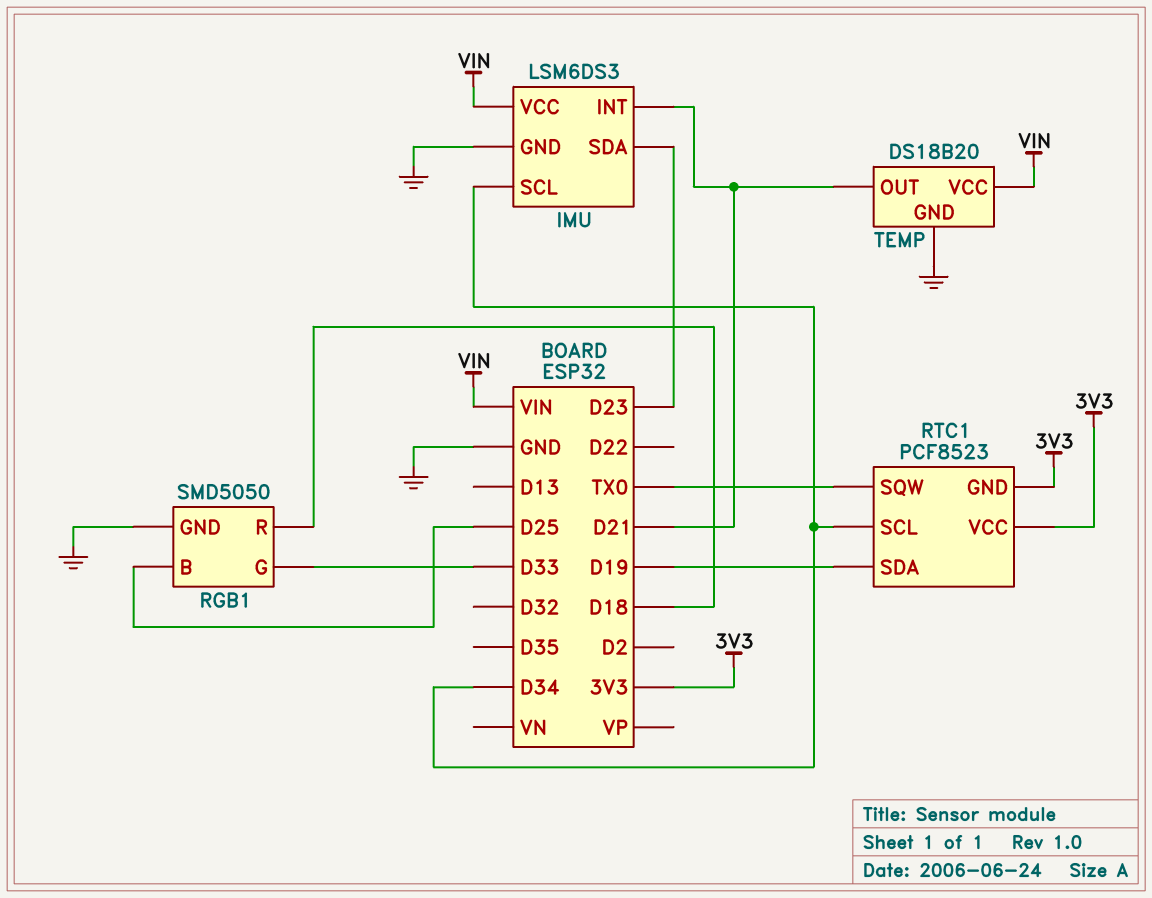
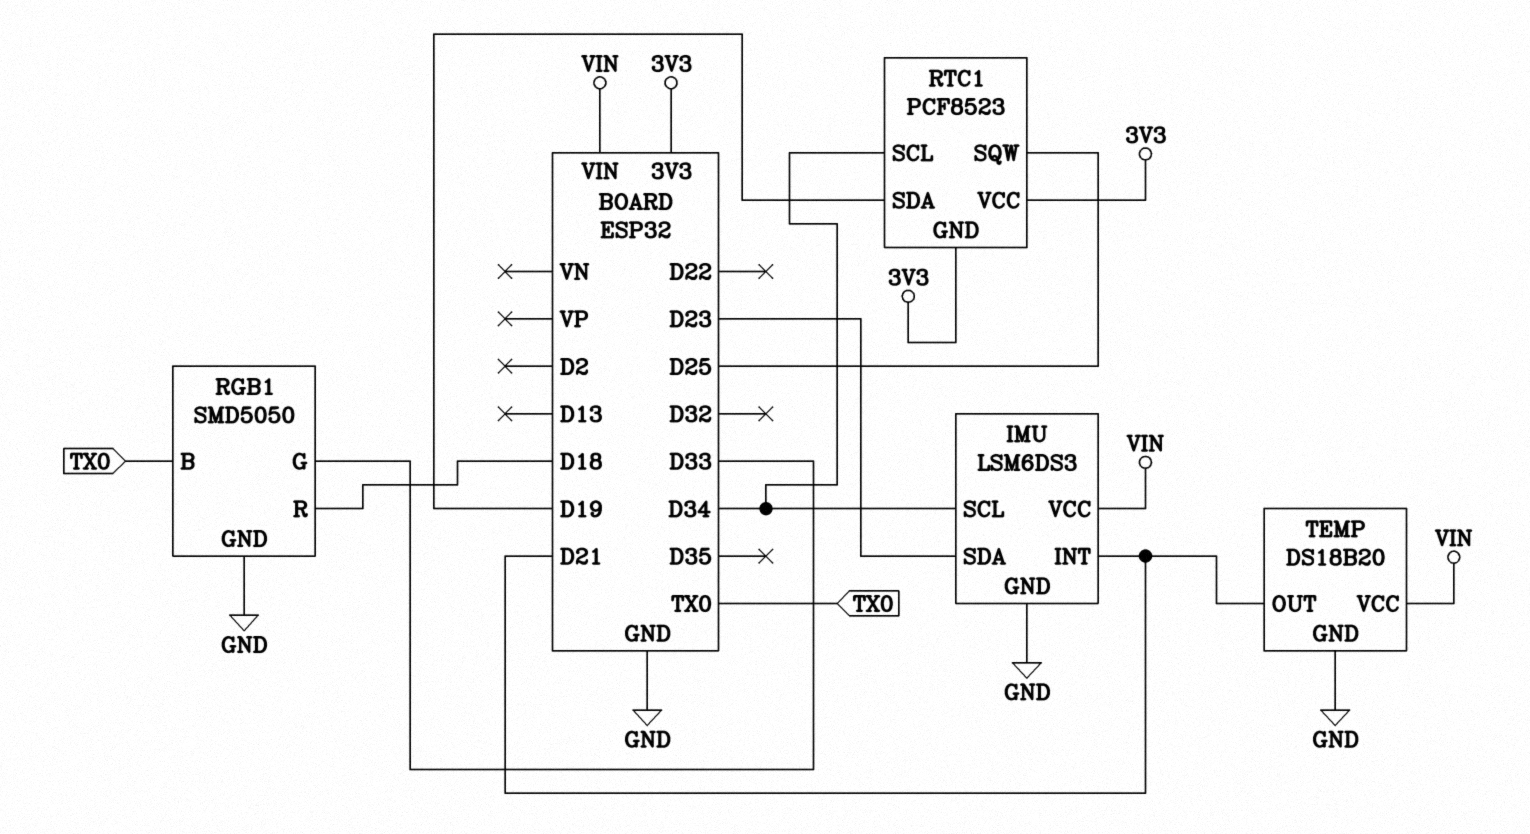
RGB1 pin B: D25 -> TX0
RTC1 pin SQW: TX0 -> D25

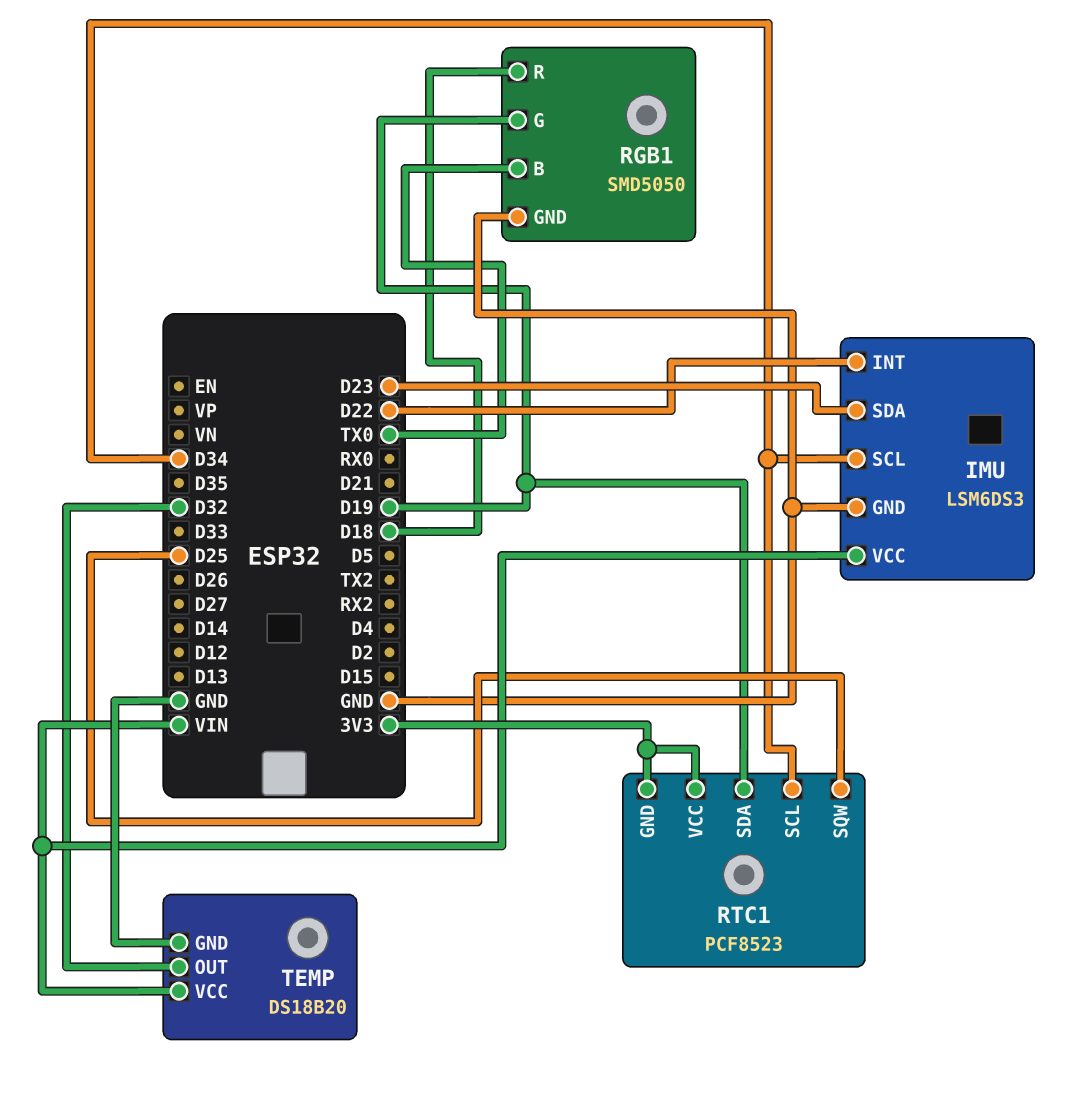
IMU pin INT: D21 -> D22
RGB1 pin G: D33 -> D19
TEMP pin OUT: D21 -> D32

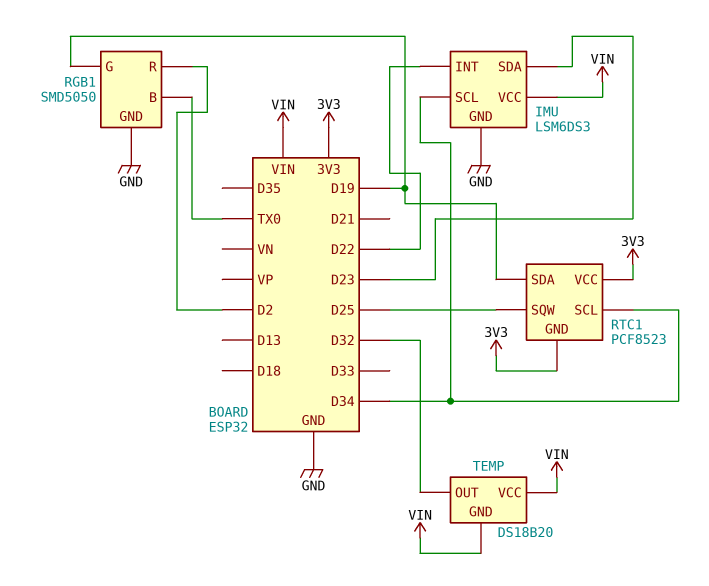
RGB1 pin R: D18 -> D2
TEMP pin GND: GND -> VIN

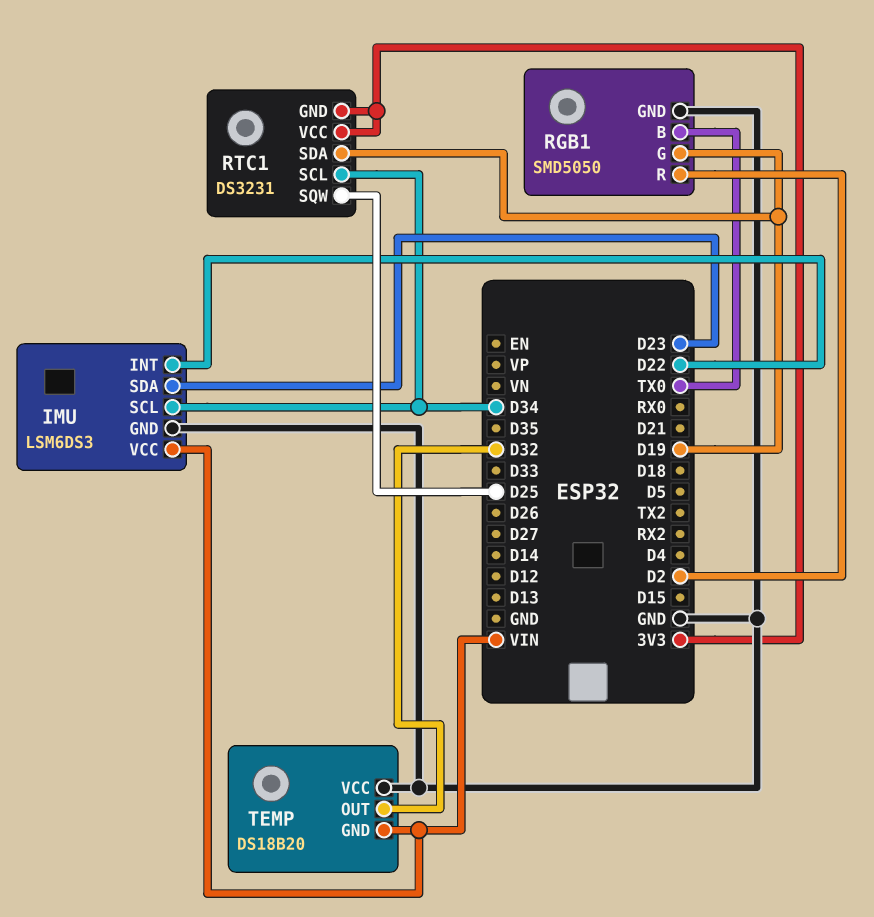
RTC1: PCF8523 -> DS3231
TEMP pin VCC: VIN -> GND

